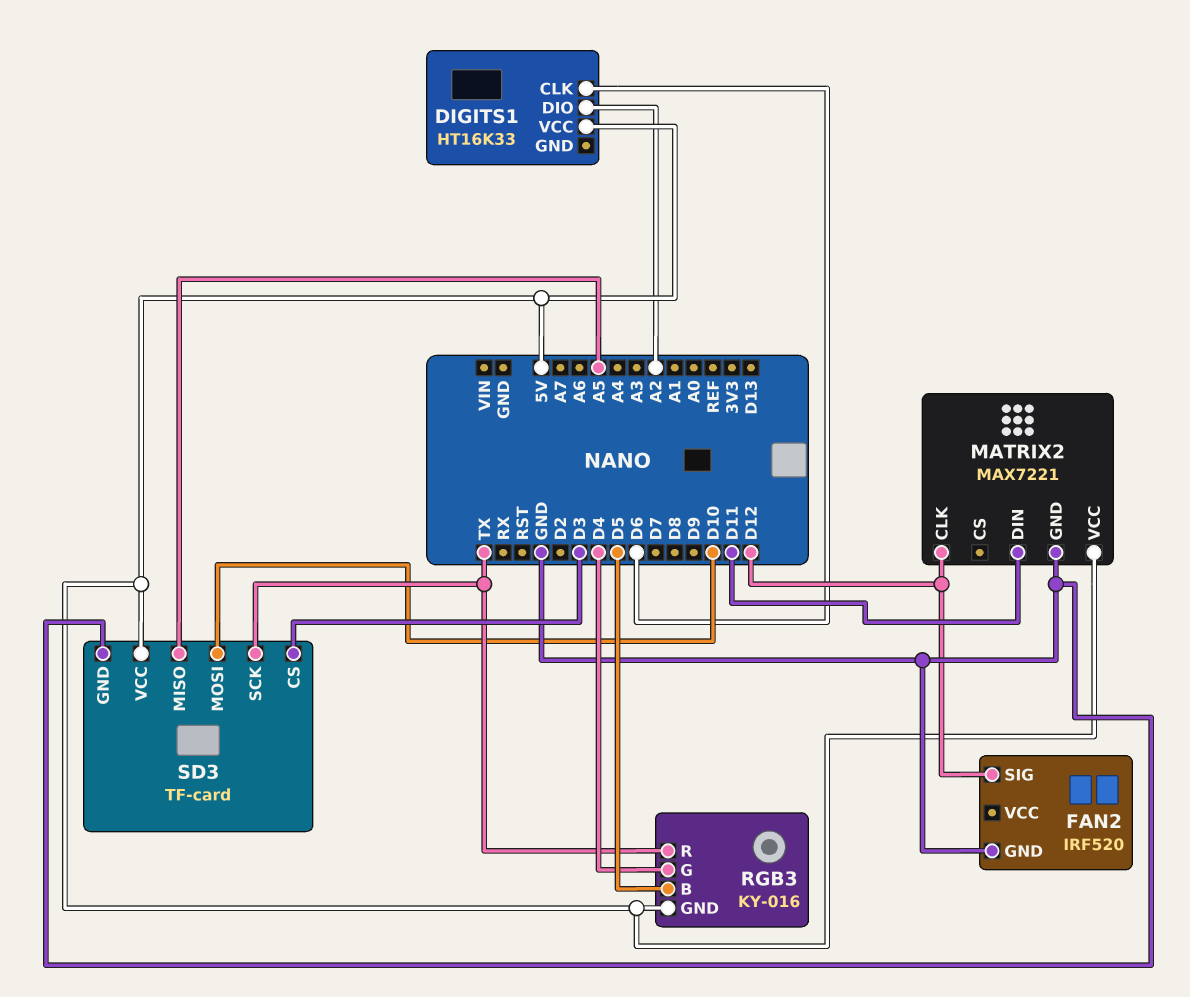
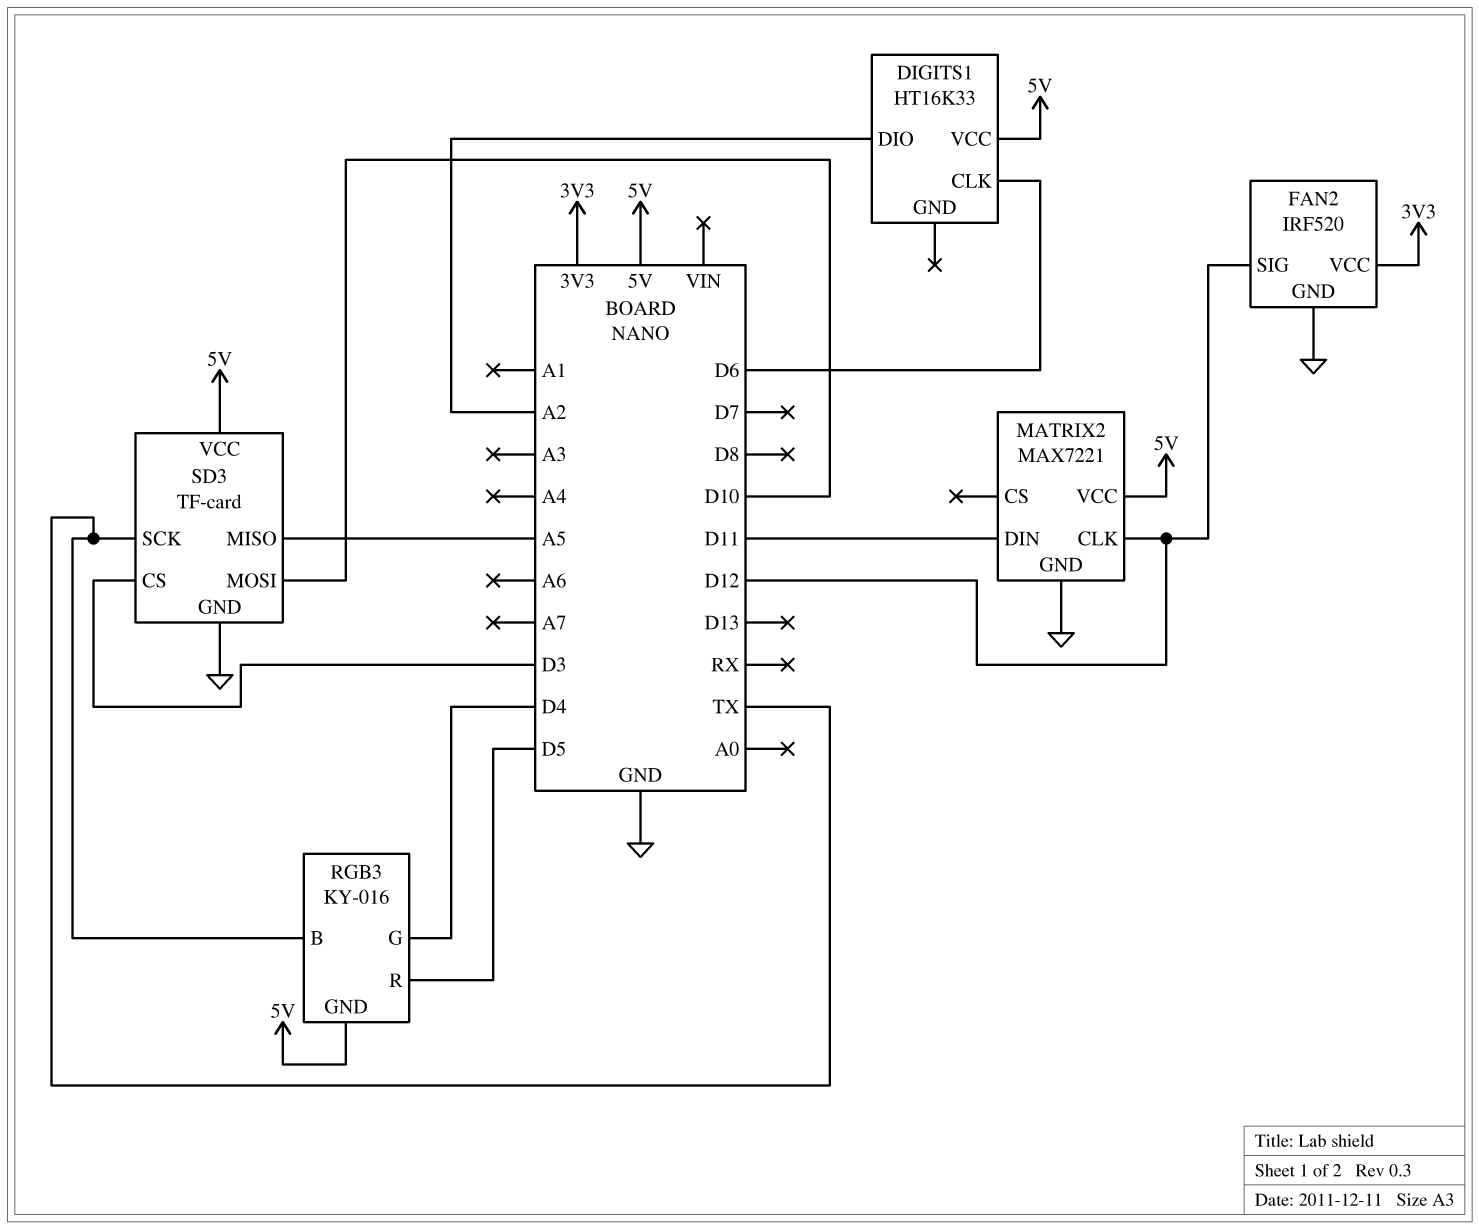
FAN2 pin VCC: none -> 3V3
RGB3 pin B: D5 -> TX
RGB3 pin R: TX -> D5

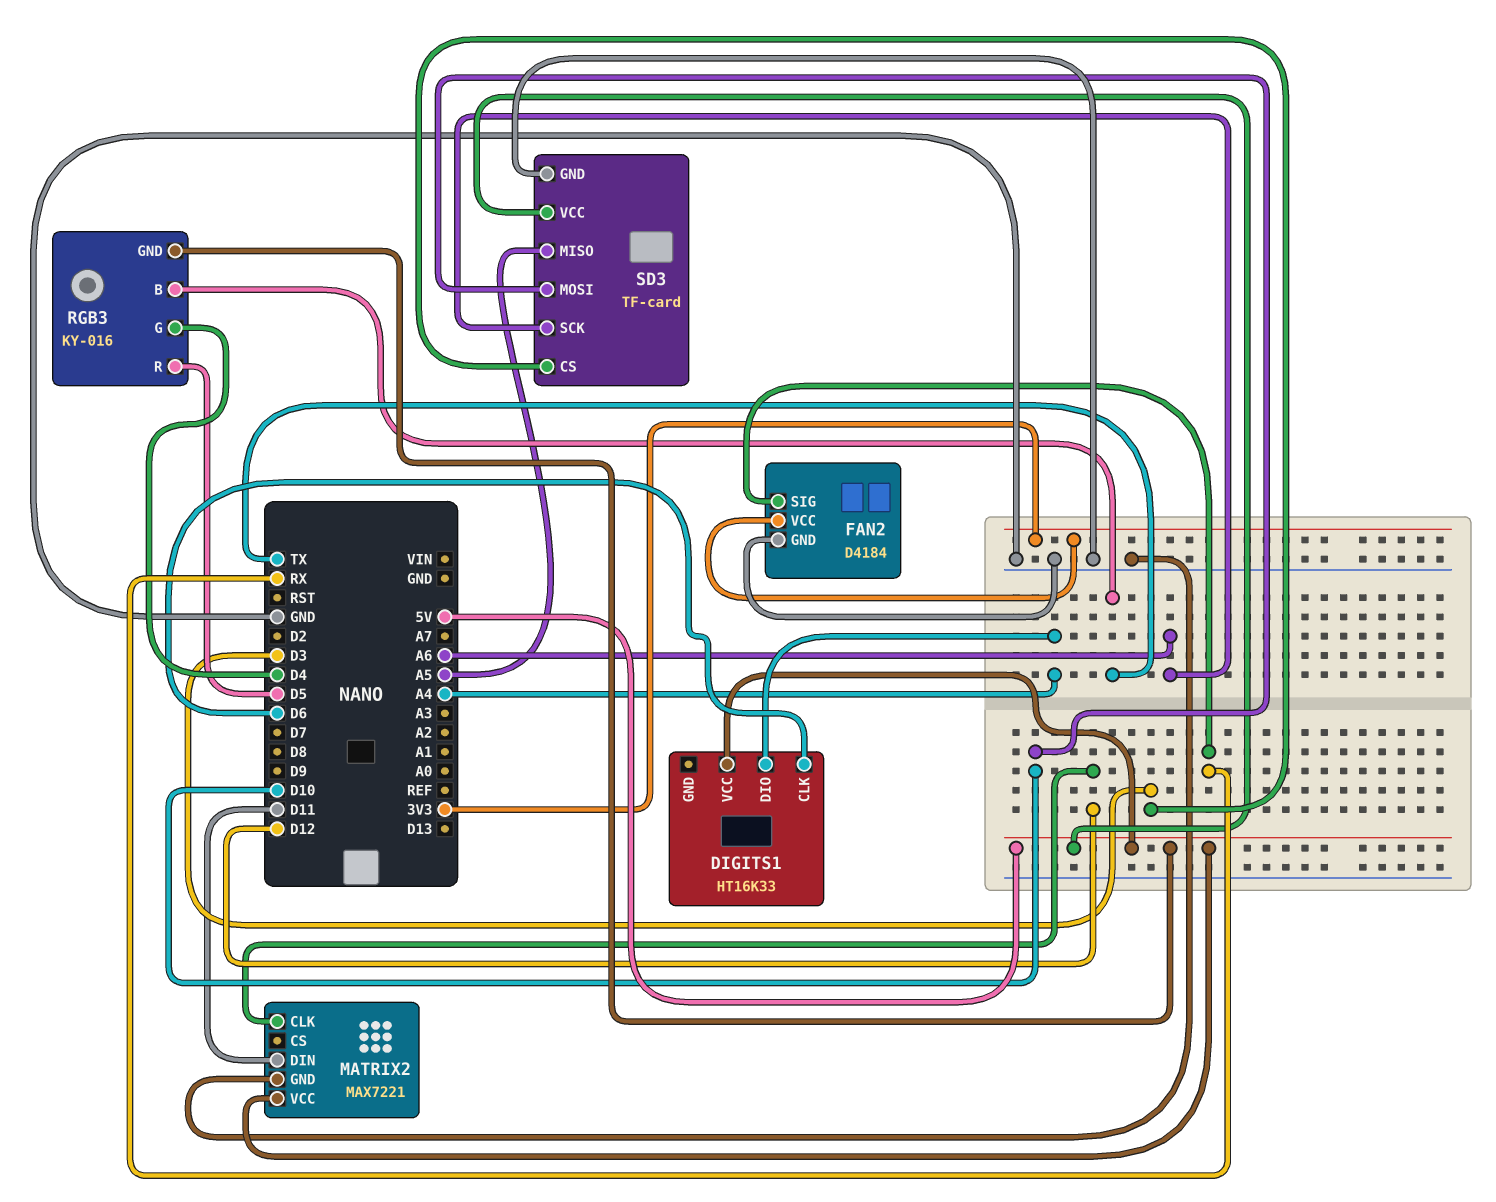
DIGITS1 pin DIO: A2 -> A4
FAN2: IRF520 -> D4184
FAN2 pin SIG: D12 -> RX
SD3 pin SCK: TX -> A6

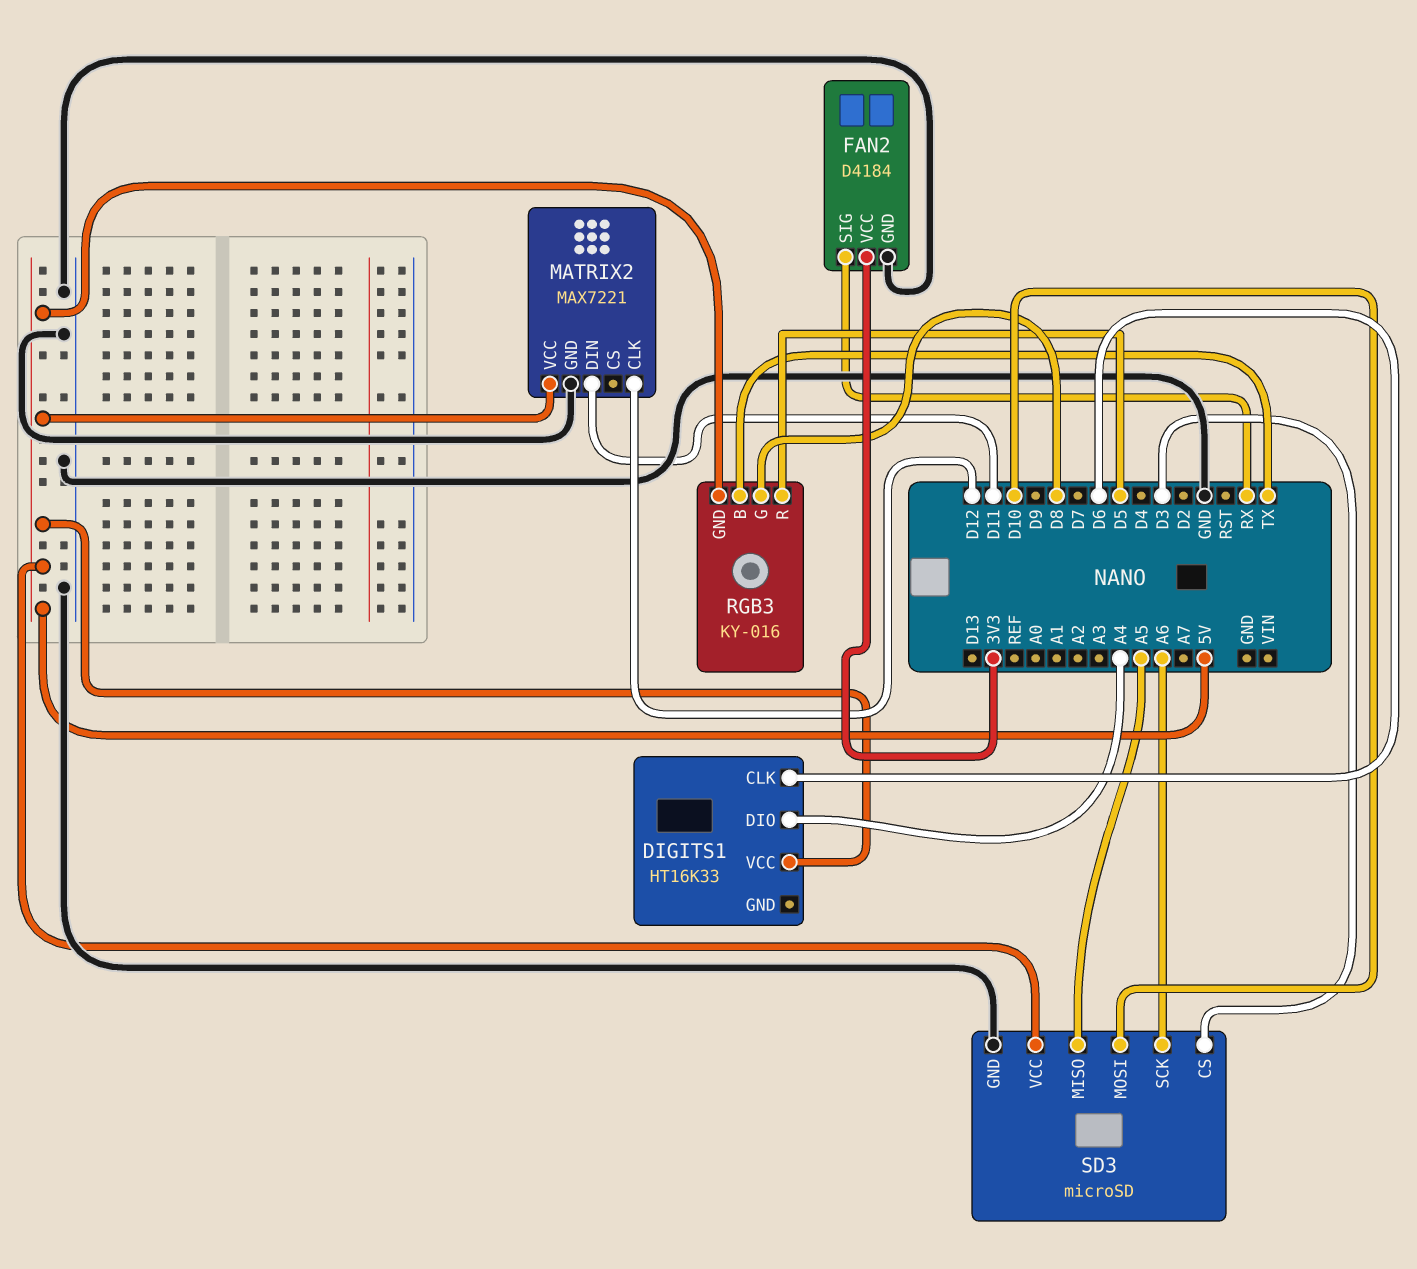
RGB3 pin G: D4 -> D8
SD3: TF-card -> microSD

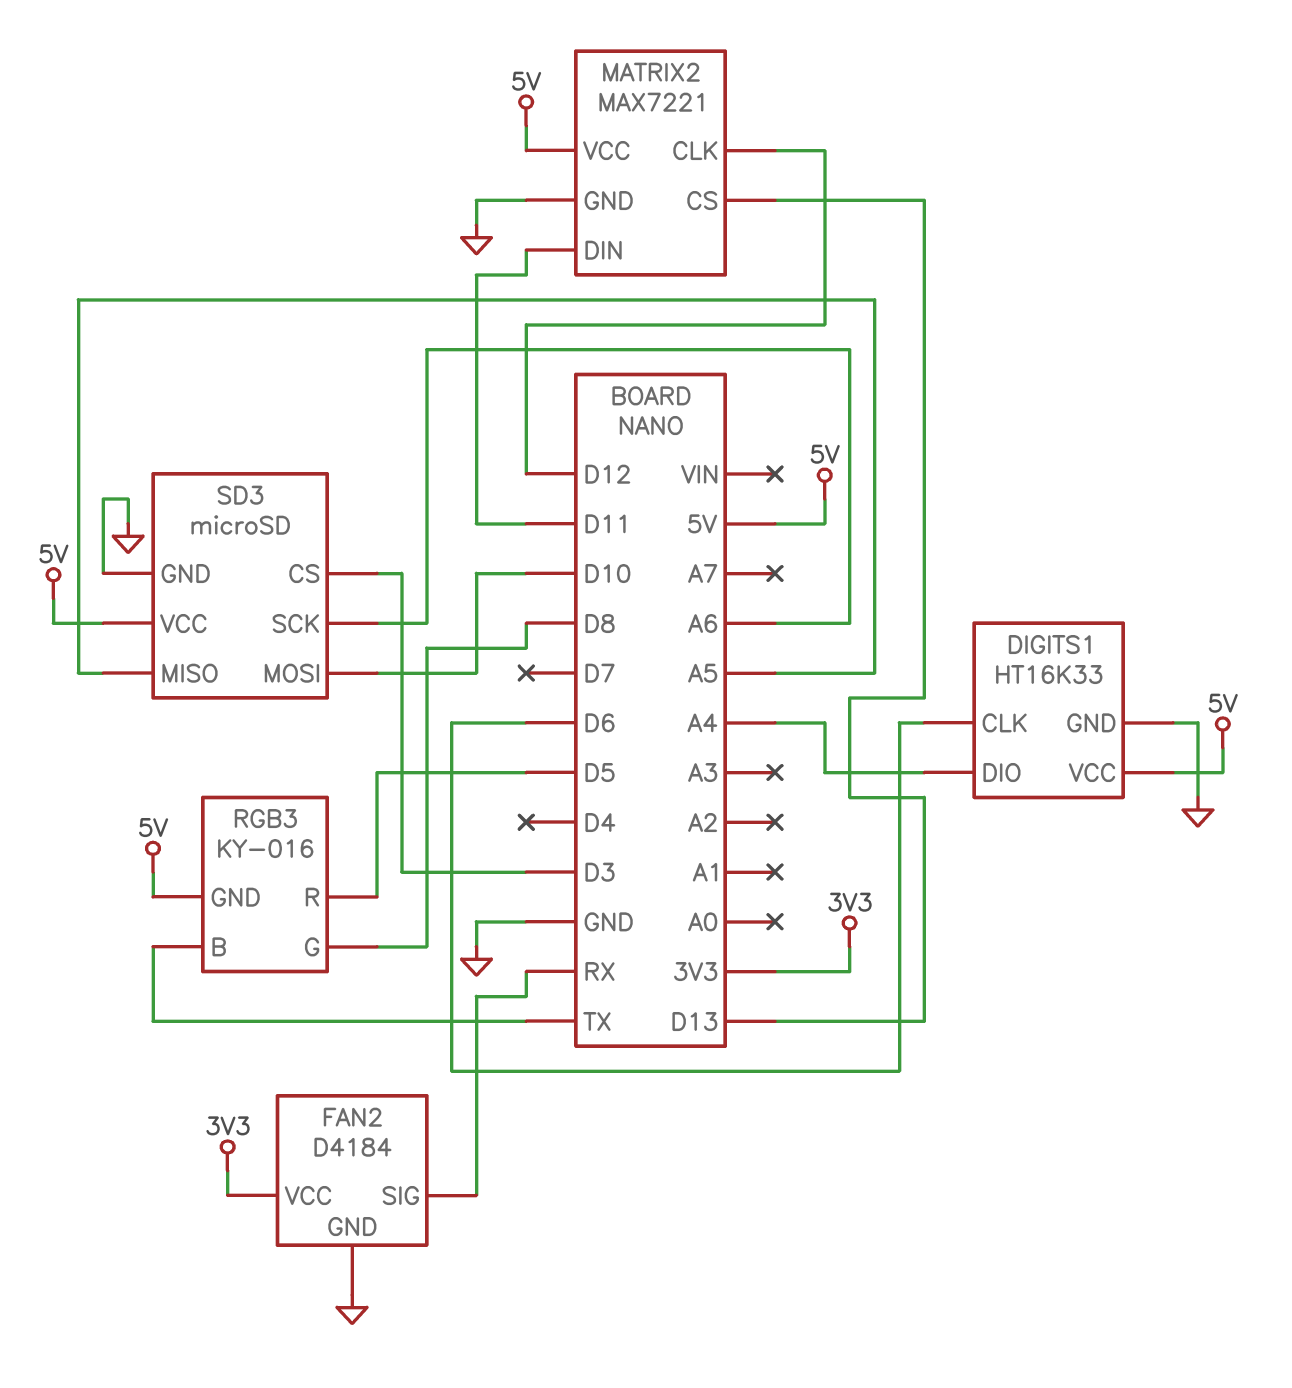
DIGITS1 pin GND: none -> GND
MATRIX2 pin CS: none -> D13

